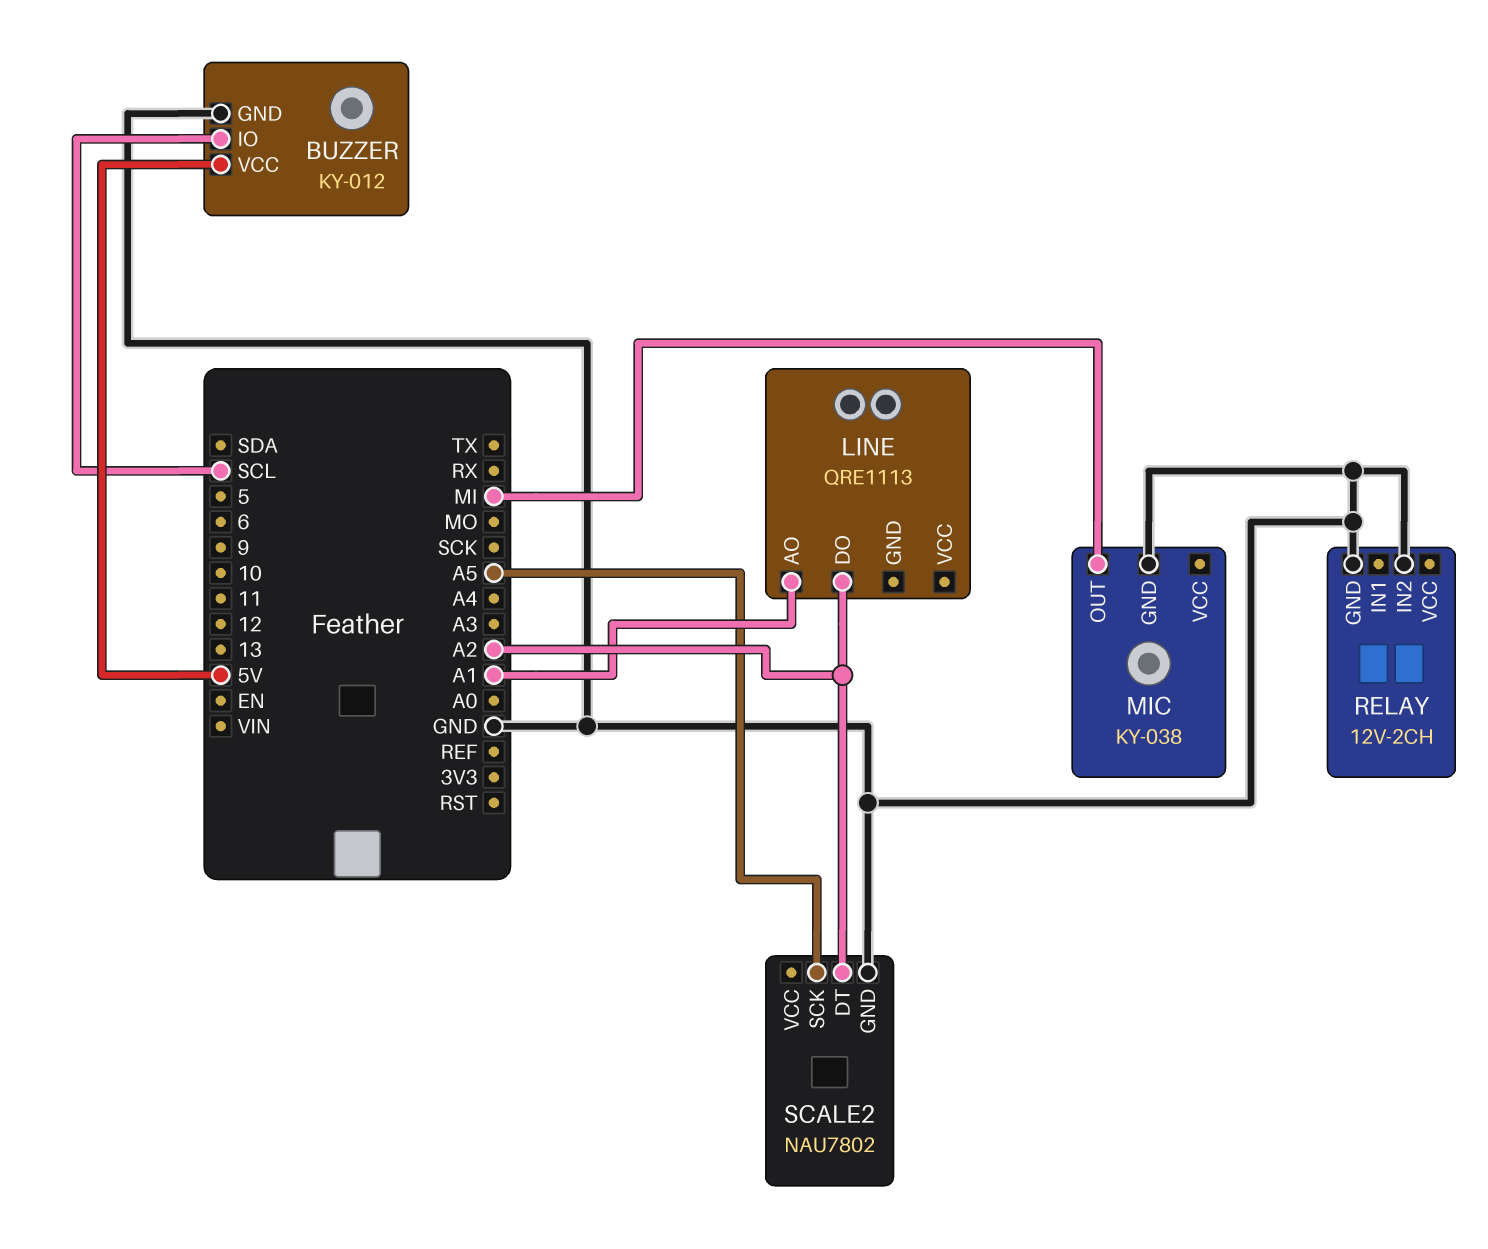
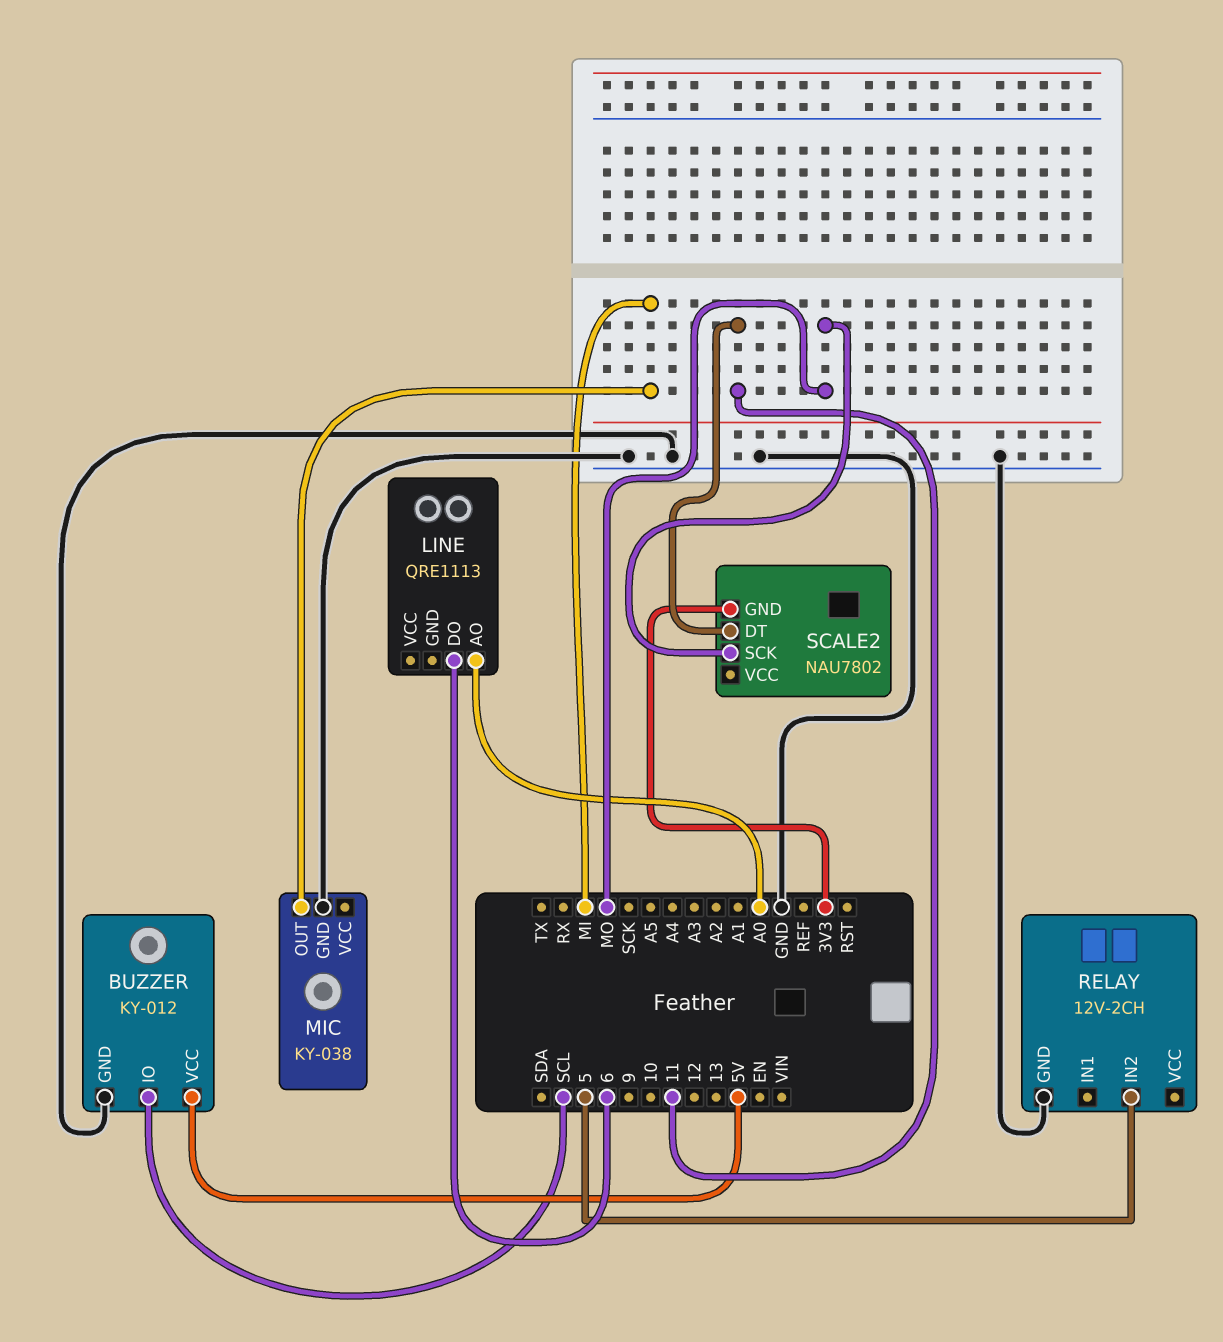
LINE pin AO: A1 -> A0
LINE pin DO: A2 -> 6
RELAY pin IN2: GND -> 5
SCALE2 pin DT: A2 -> 11
SCALE2 pin GND: GND -> 3V3
SCALE2 pin SCK: A5 -> MO

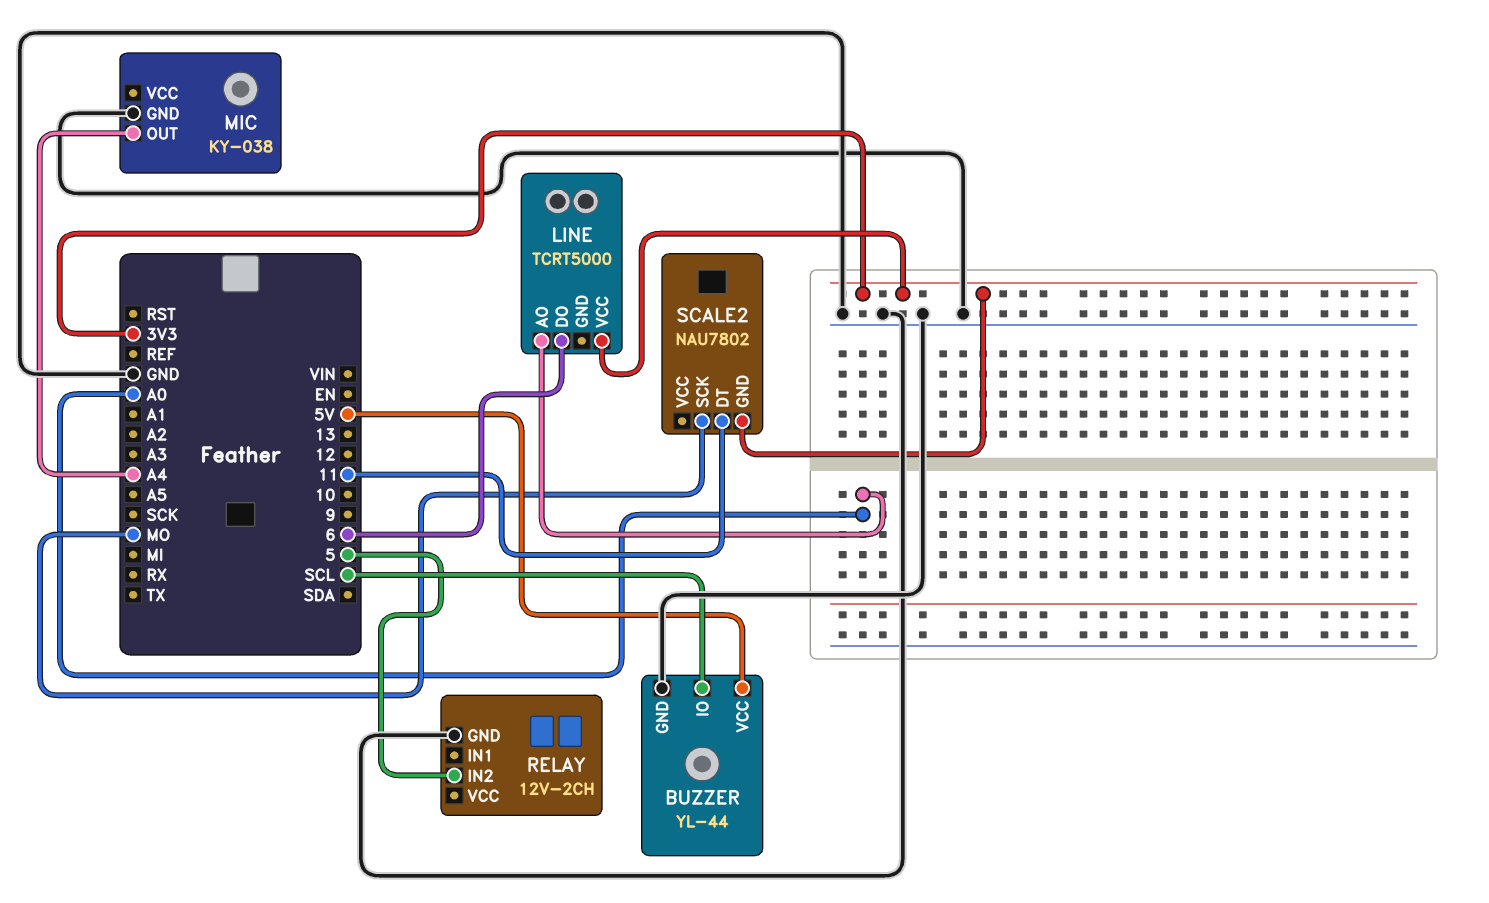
BUZZER: KY-012 -> YL-44
LINE: QRE1113 -> TCRT5000
LINE pin VCC: none -> 3V3
MIC pin OUT: MI -> A4

